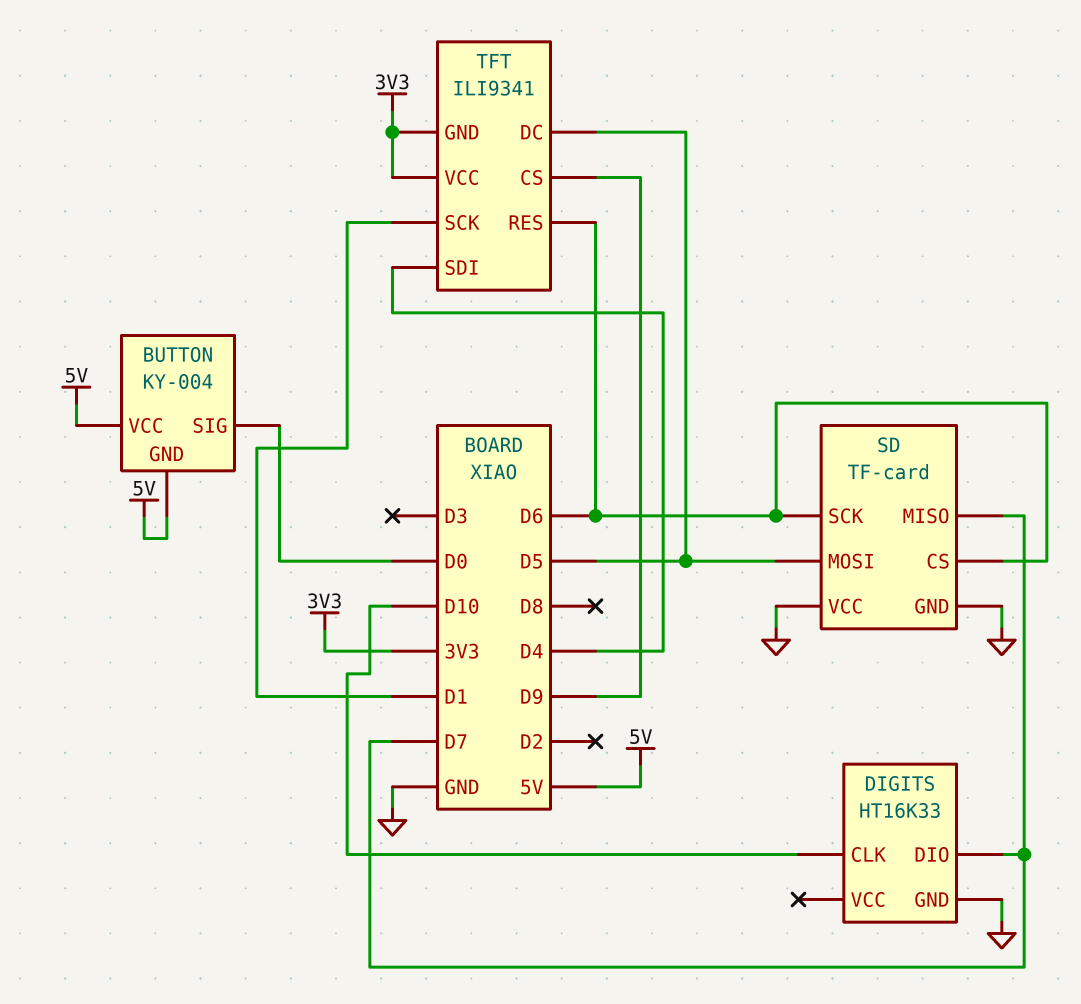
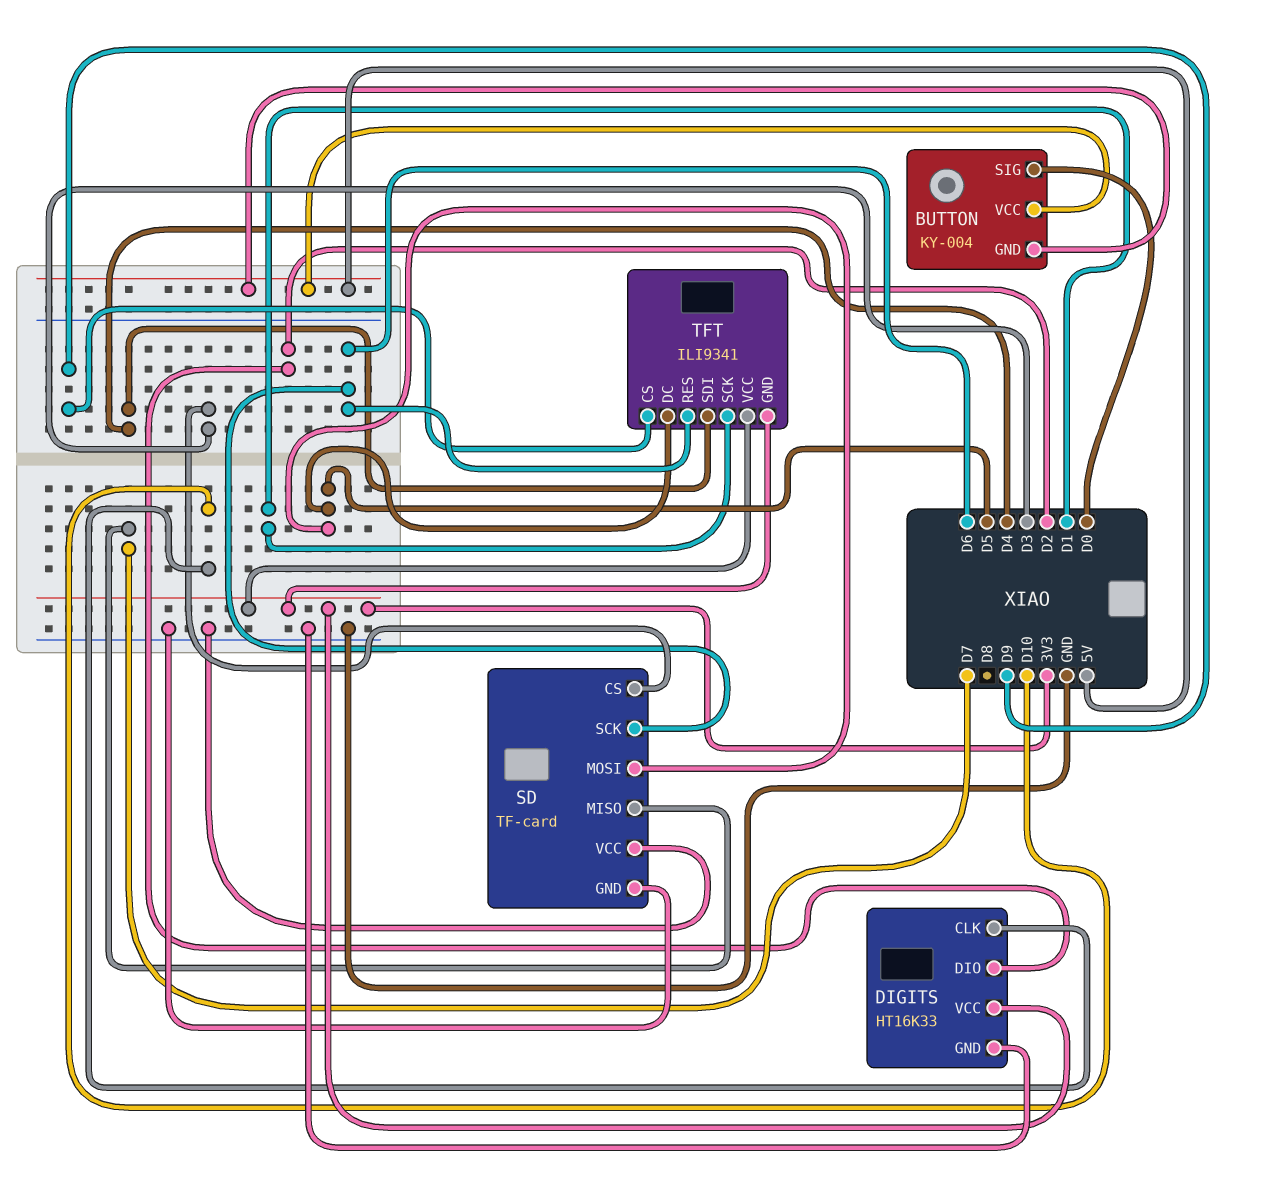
DIGITS pin DIO: D7 -> D2
DIGITS pin VCC: none -> 3V3
SD pin CS: D6 -> D3

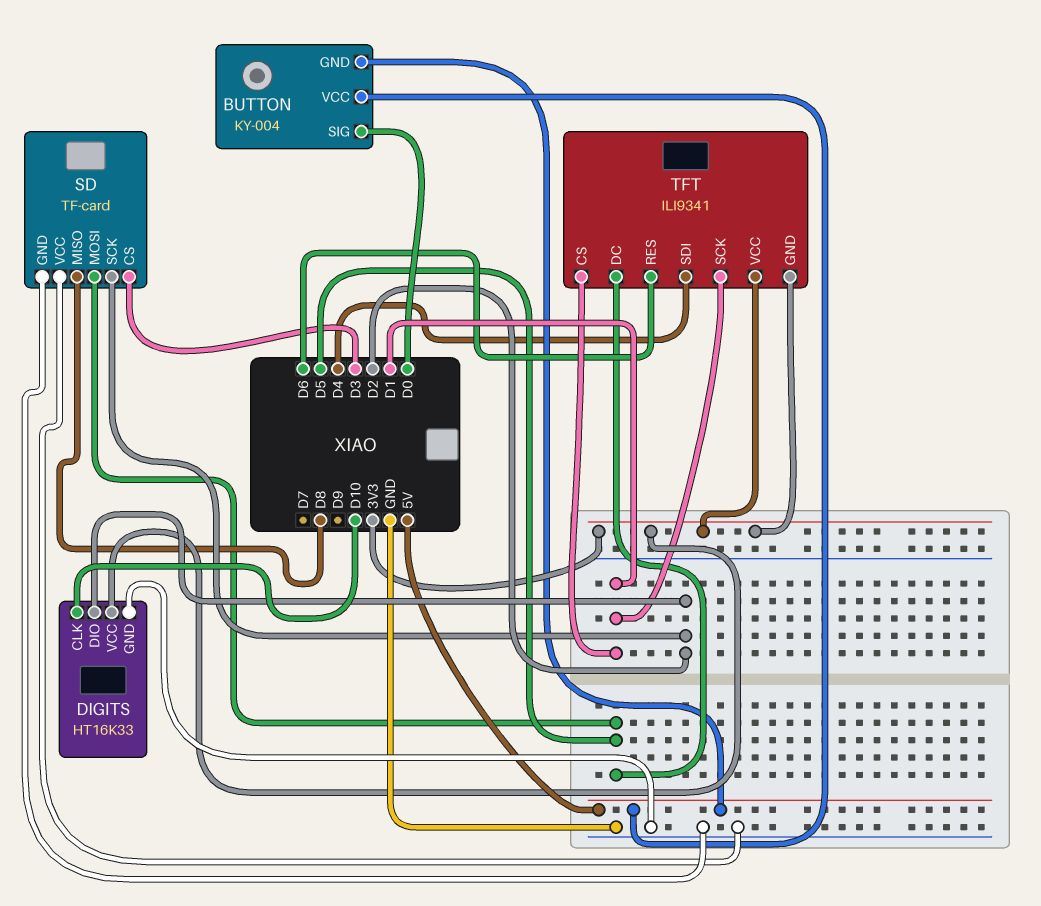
SD pin MISO: D7 -> D8
SD pin SCK: D6 -> D2
TFT pin CS: D9 -> D1

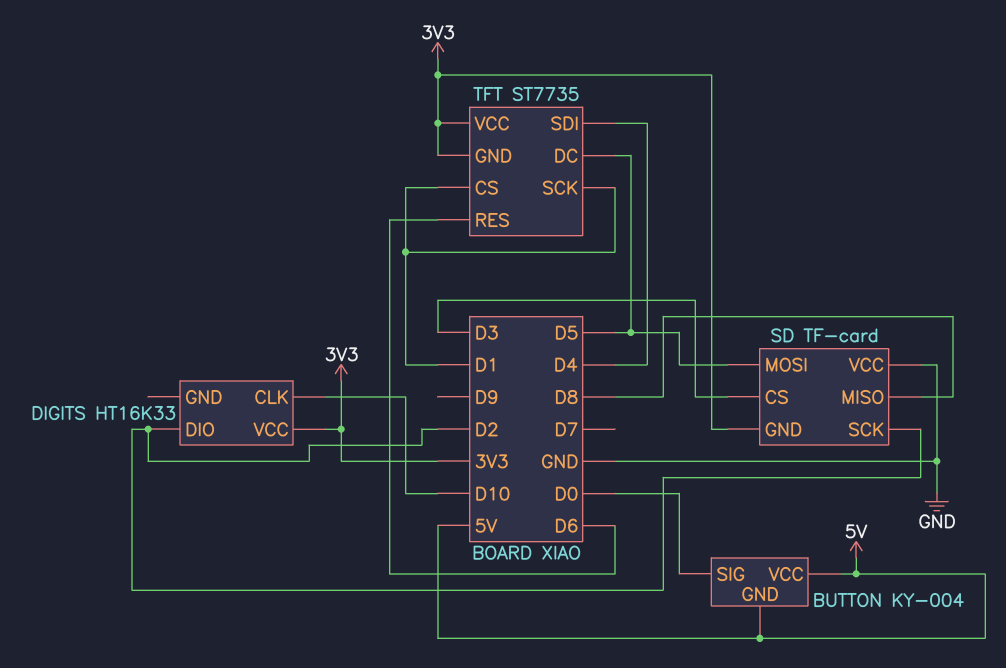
DIGITS pin GND: GND -> none
SD pin GND: GND -> 3V3
TFT: ILI9341 -> ST7735

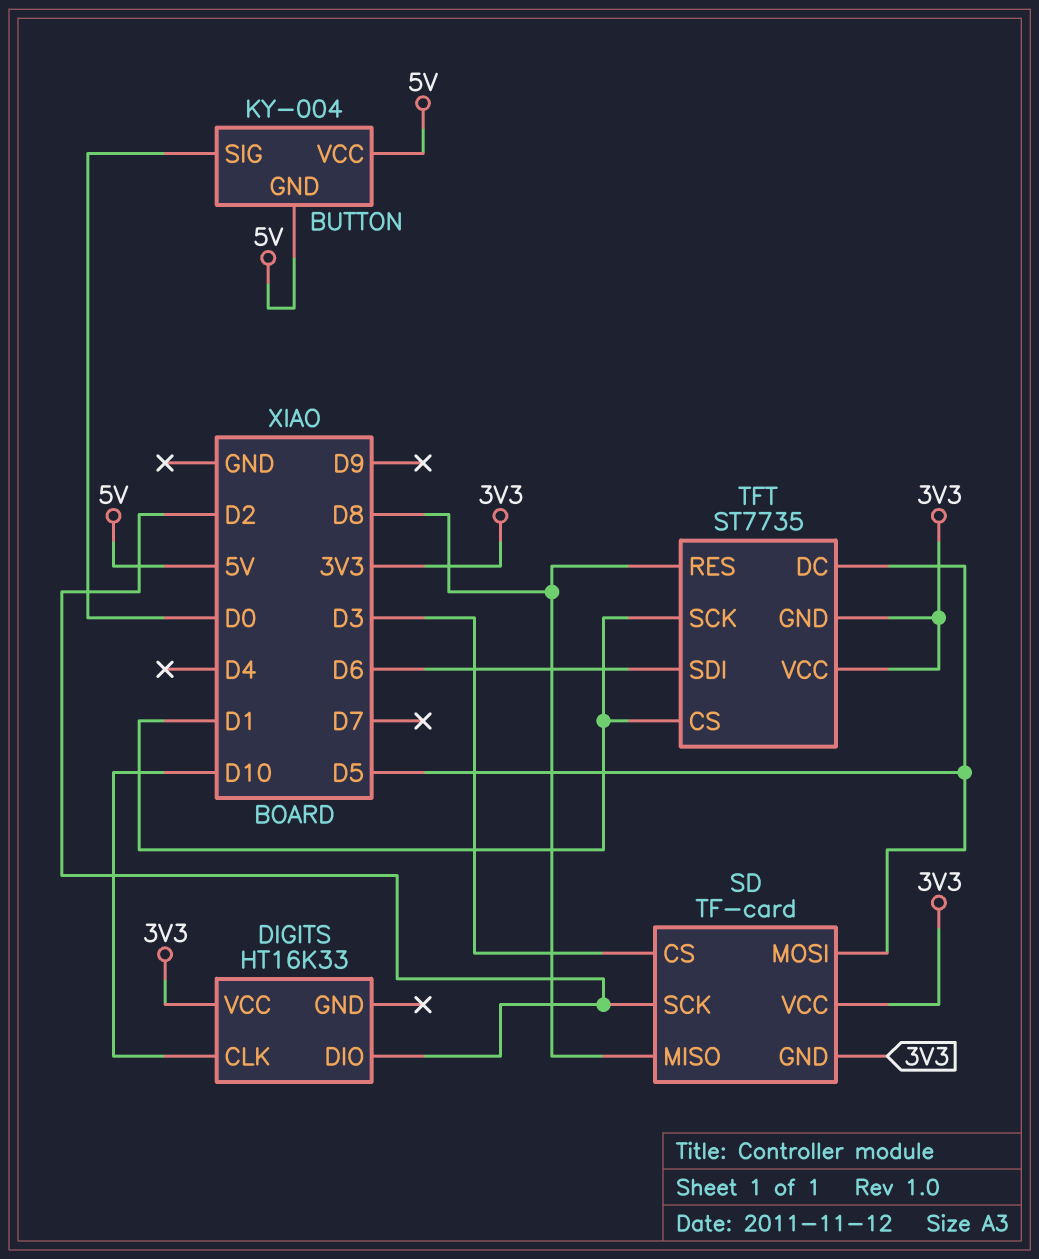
SD pin VCC: GND -> 3V3
TFT pin RES: D6 -> D8
TFT pin SDI: D4 -> D6

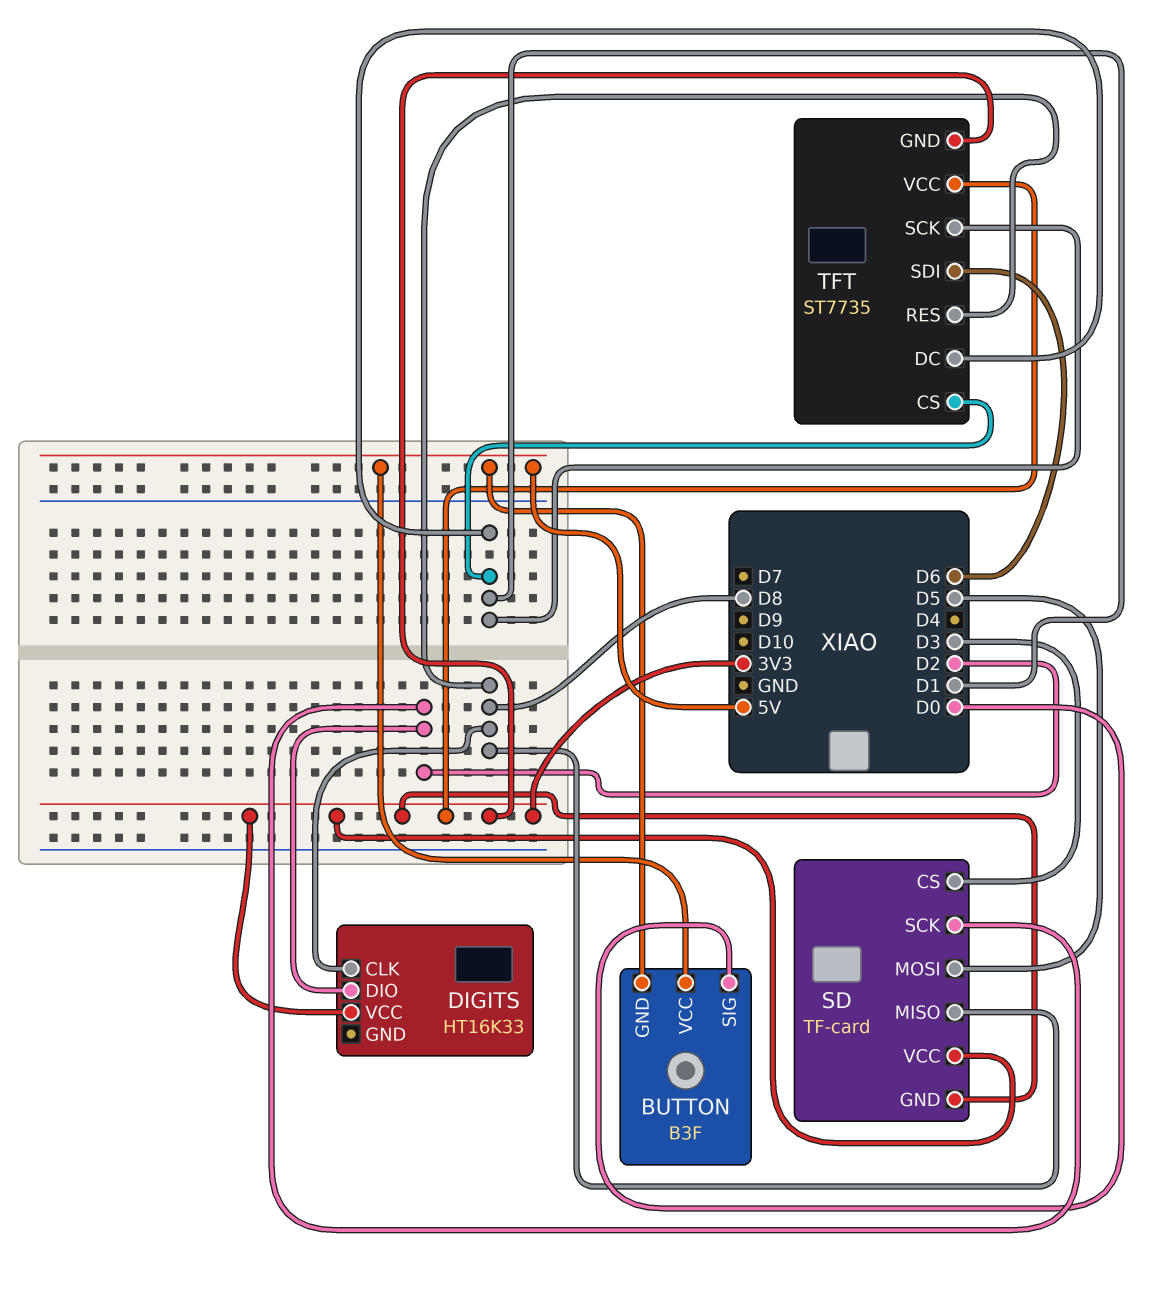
BUTTON: KY-004 -> B3F
DIGITS pin CLK: D10 -> D8
TFT pin DC: D5 -> D1

